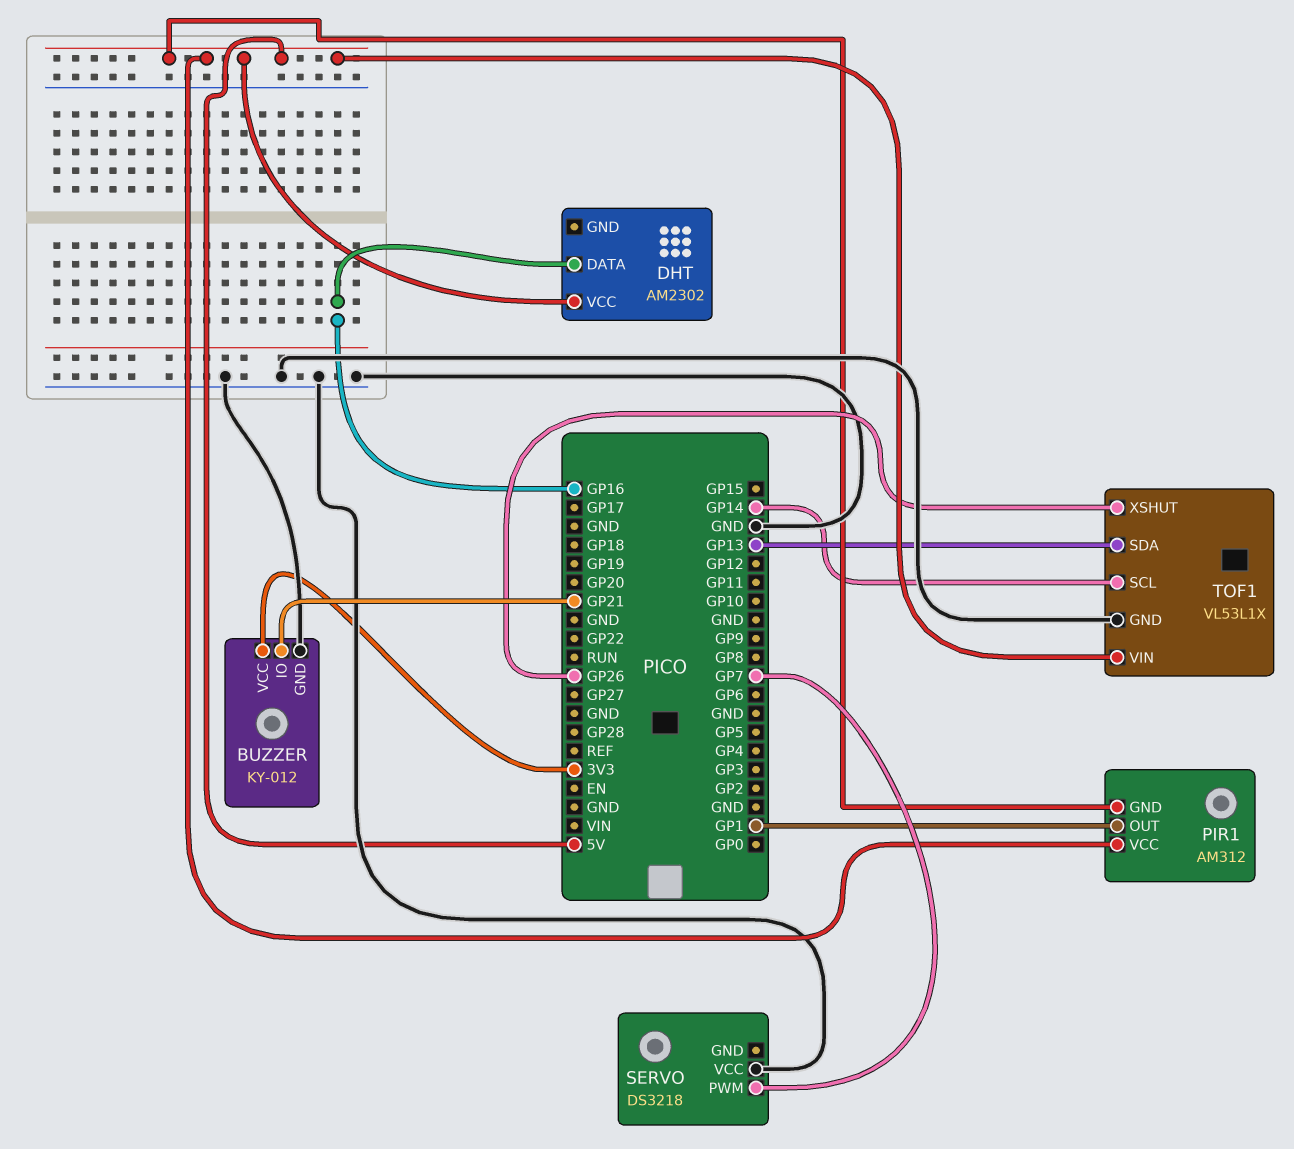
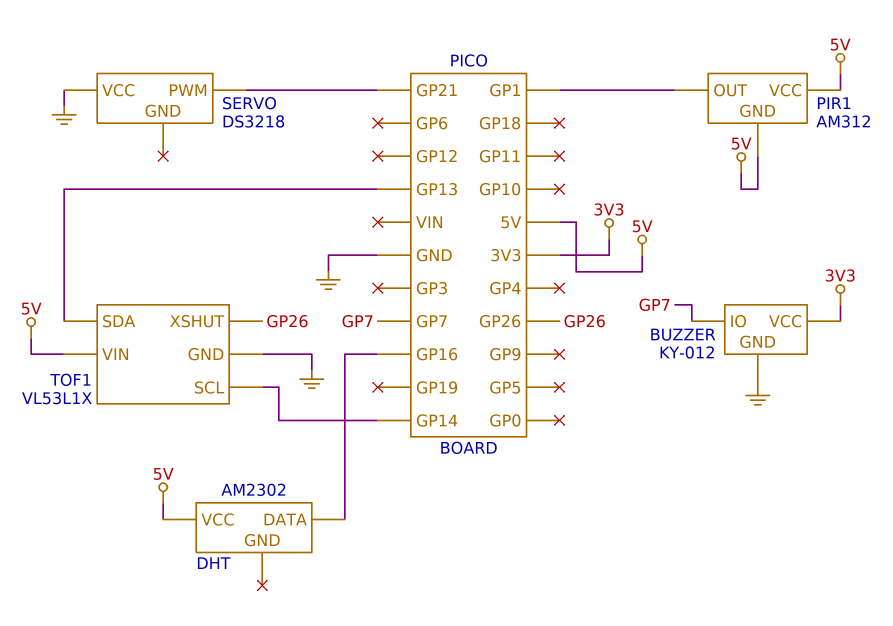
BUZZER pin IO: GP21 -> GP7
SERVO pin PWM: GP7 -> GP21

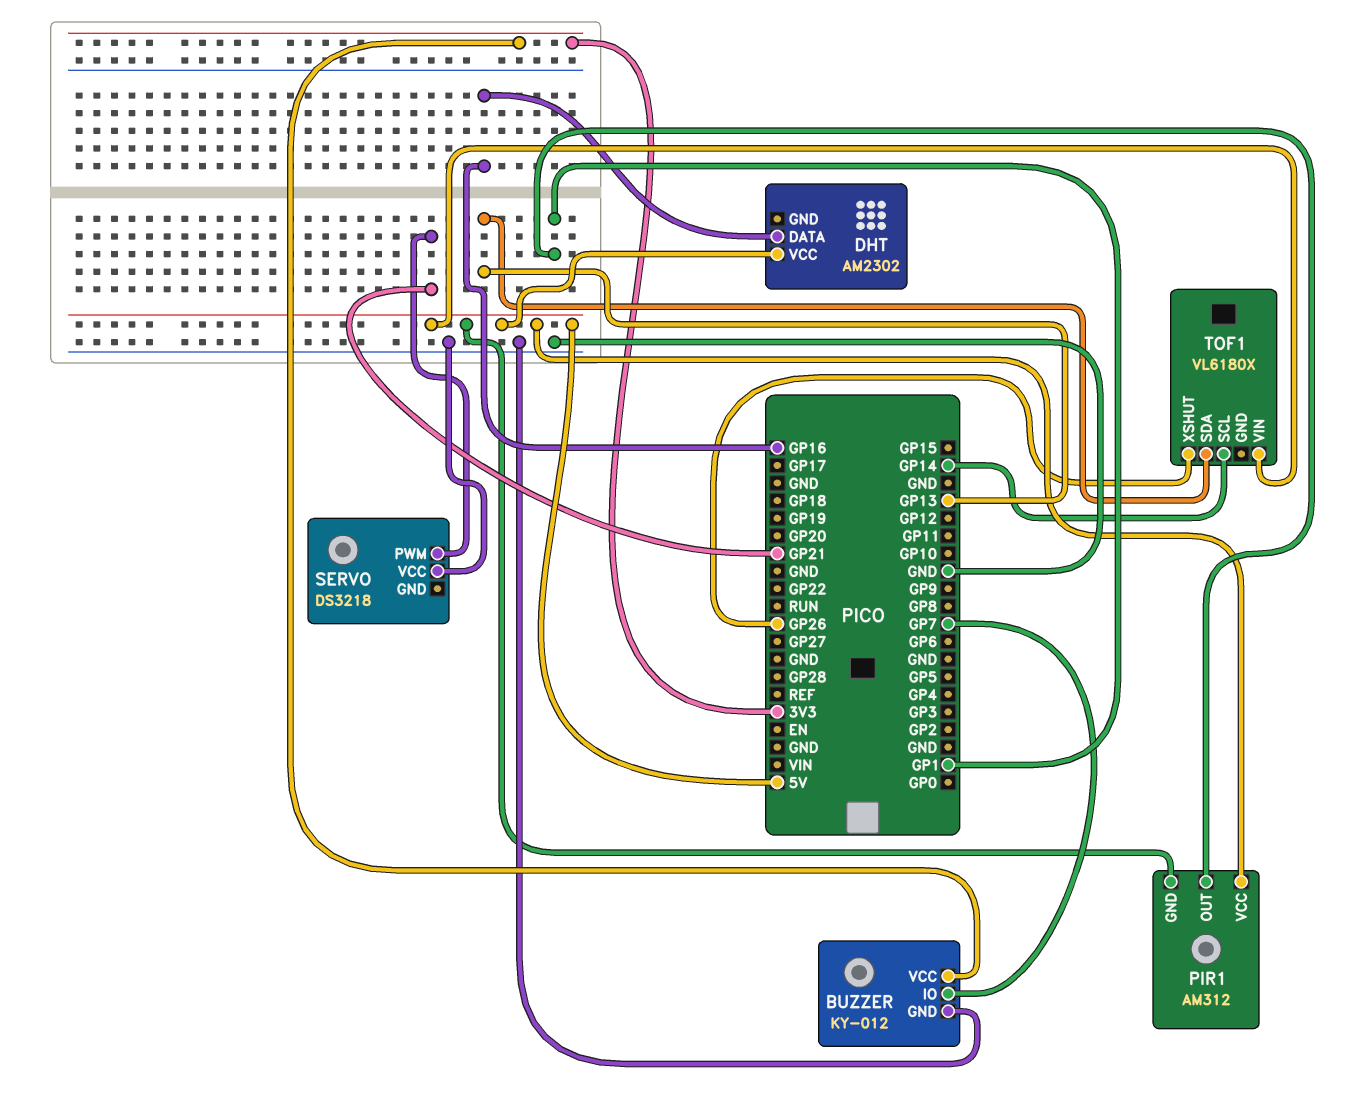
TOF1: VL53L1X -> VL6180X
TOF1 pin GND: GND -> none

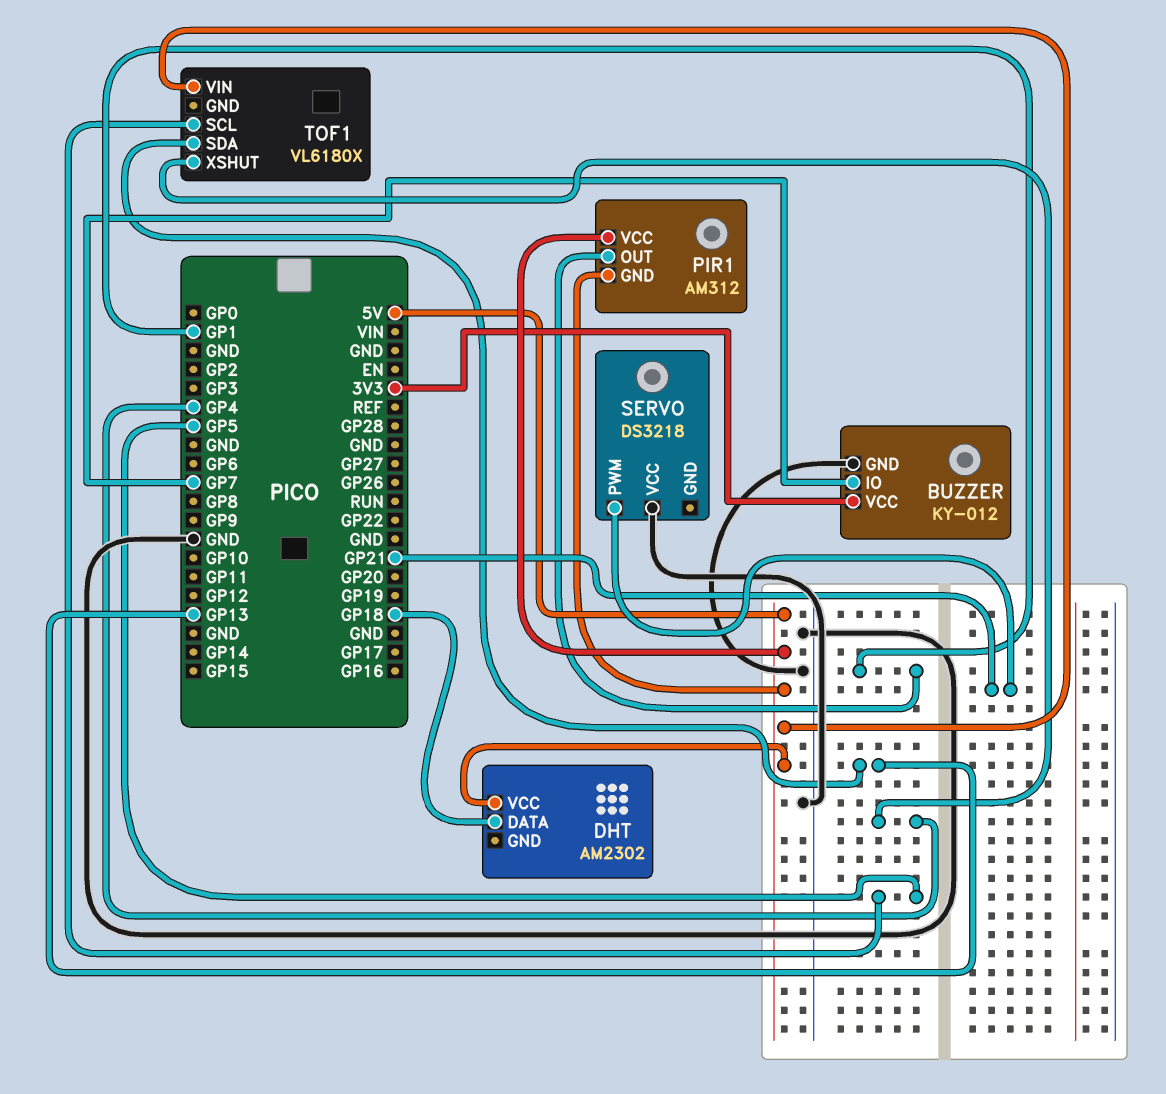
DHT pin DATA: GP16 -> GP18
TOF1 pin SCL: GP14 -> GP5
TOF1 pin XSHUT: GP26 -> GP4

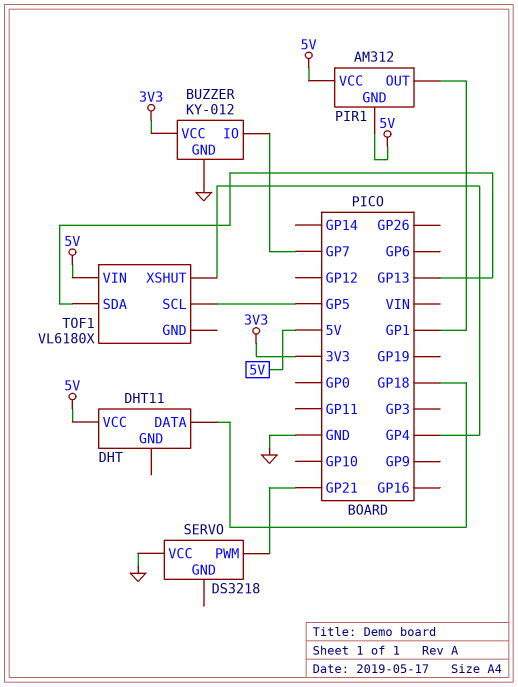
DHT: AM2302 -> DHT11

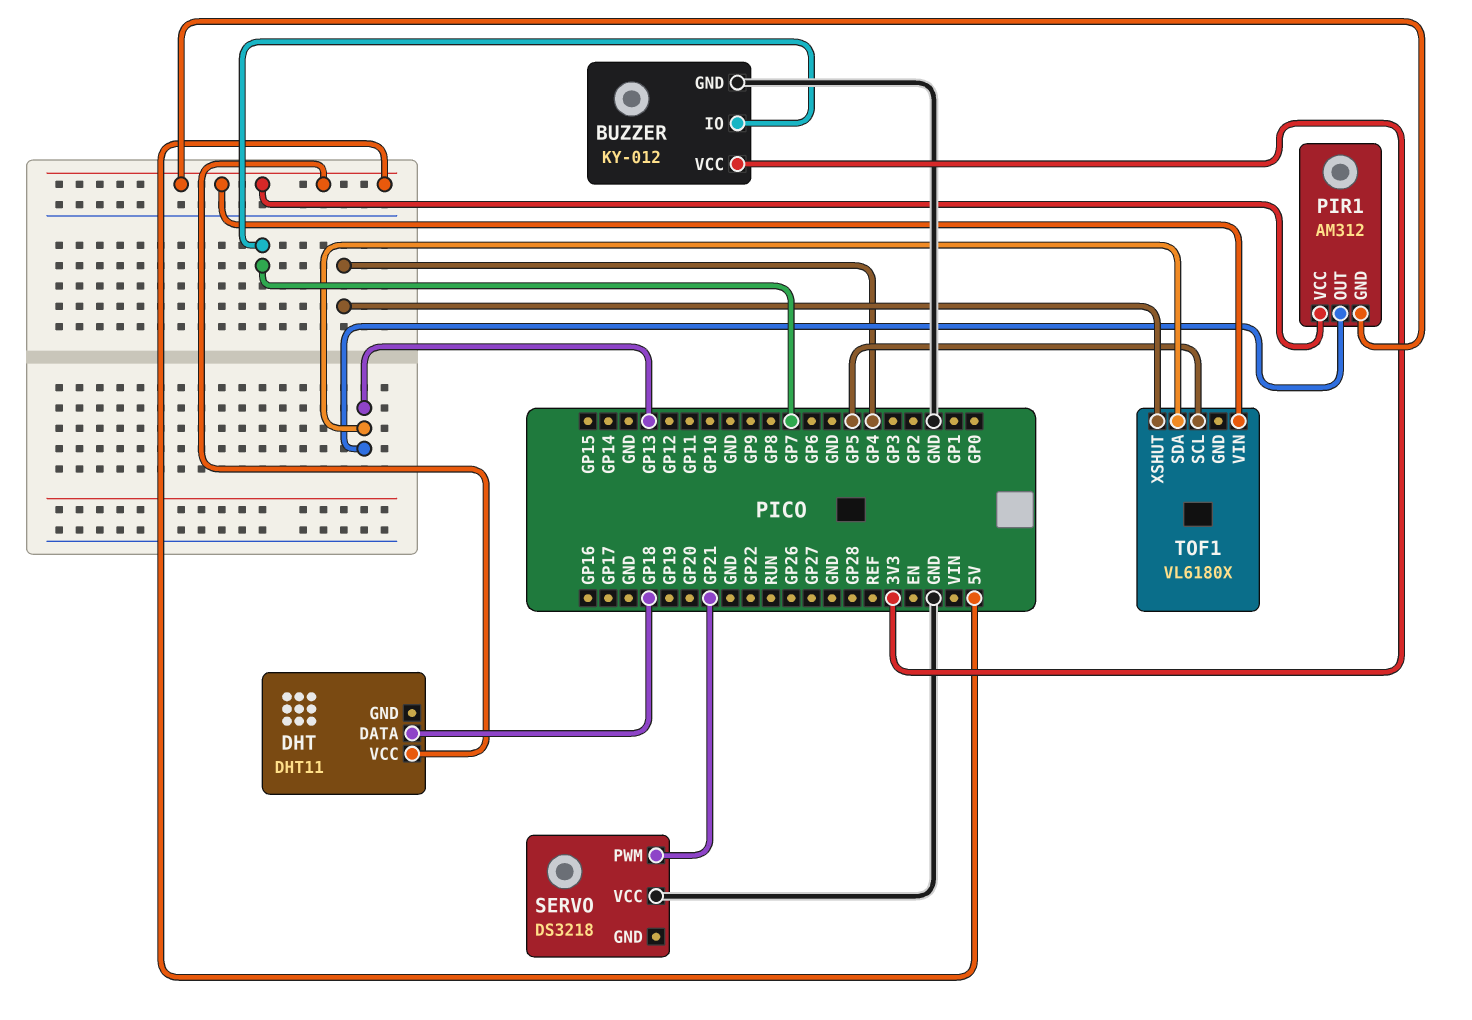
PIR1 pin OUT: GP1 -> GP13

